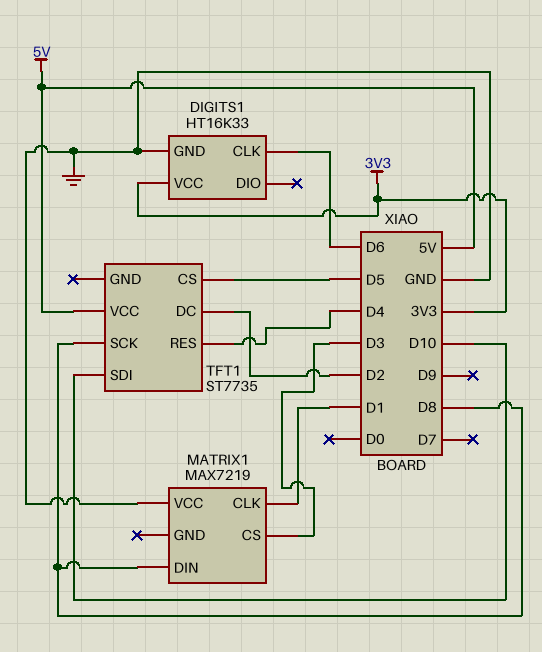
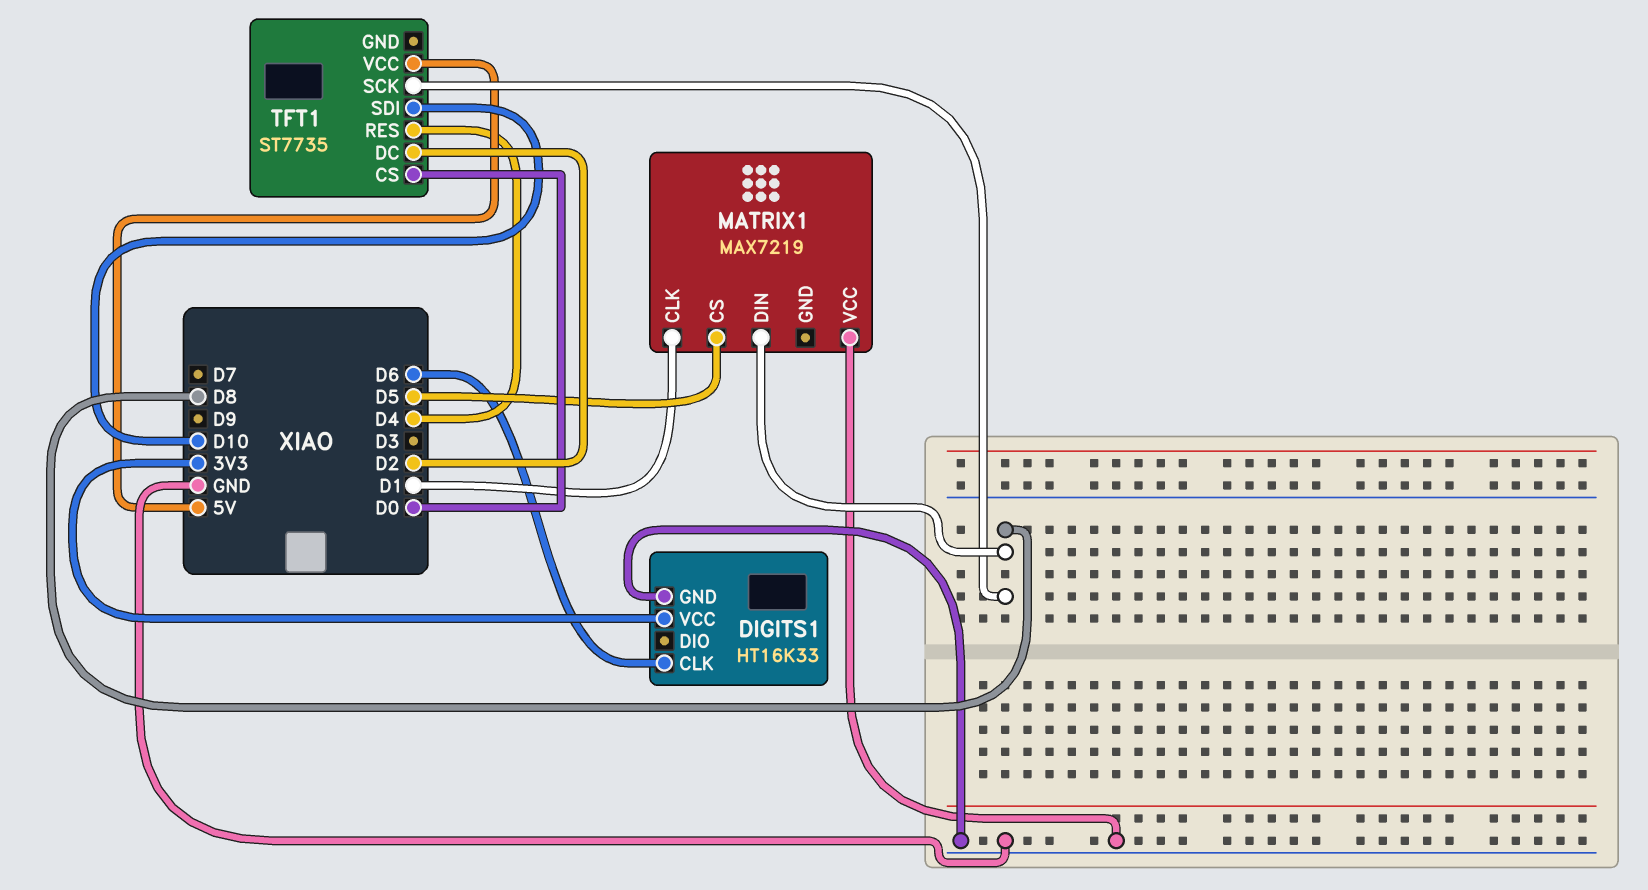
MATRIX1 pin CS: D3 -> D5
TFT1 pin CS: D5 -> D0

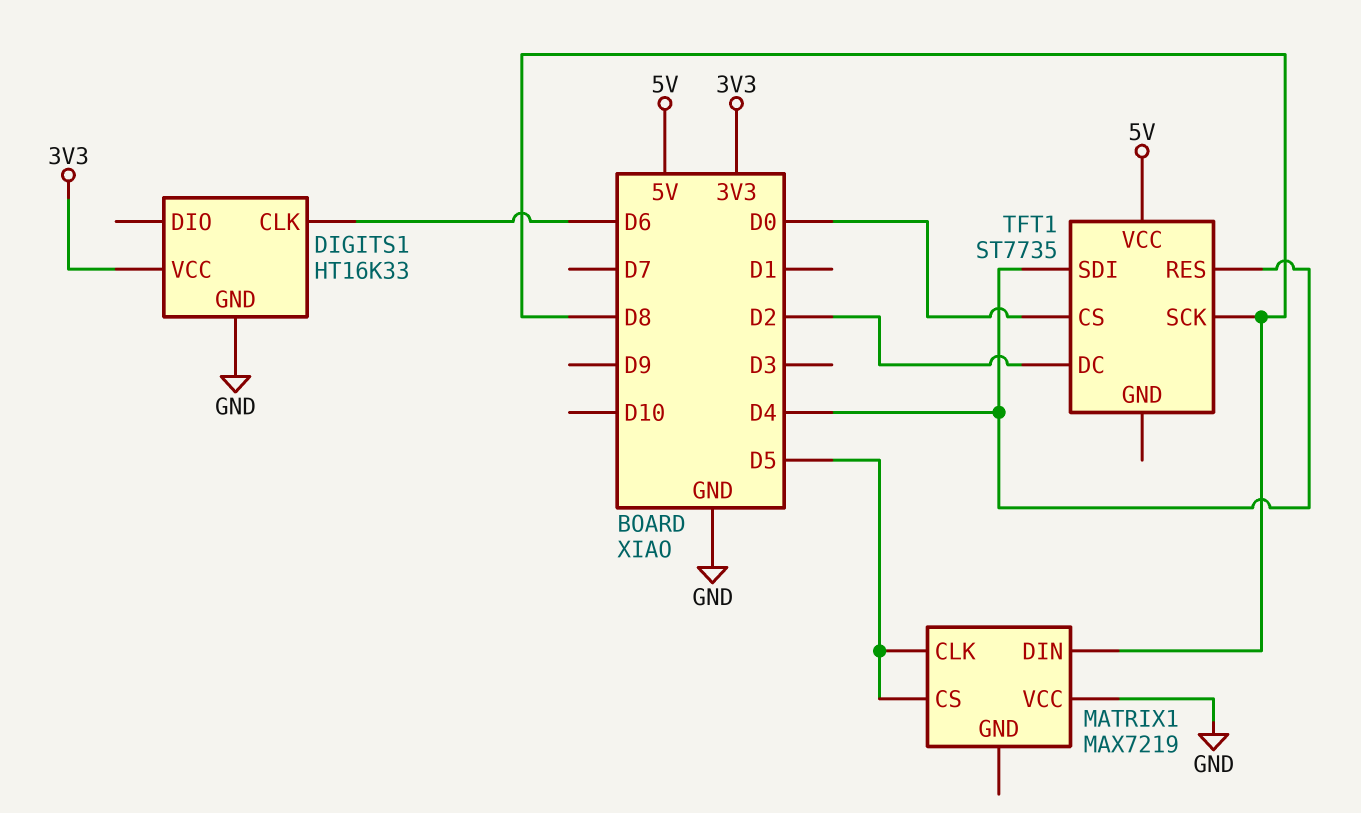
MATRIX1 pin CLK: D1 -> D5
TFT1 pin SDI: D10 -> D4

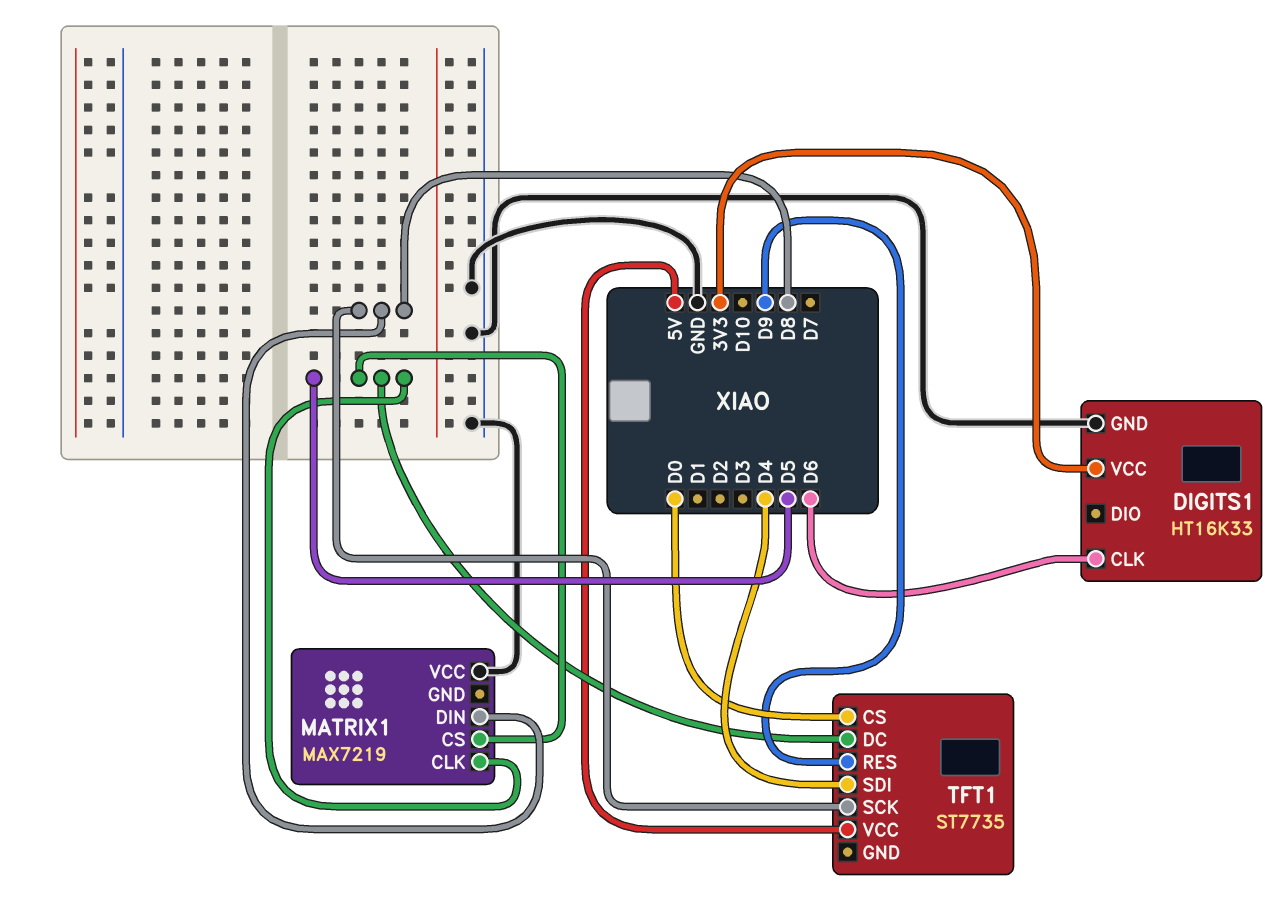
TFT1 pin DC: D2 -> D5
TFT1 pin RES: D4 -> D9

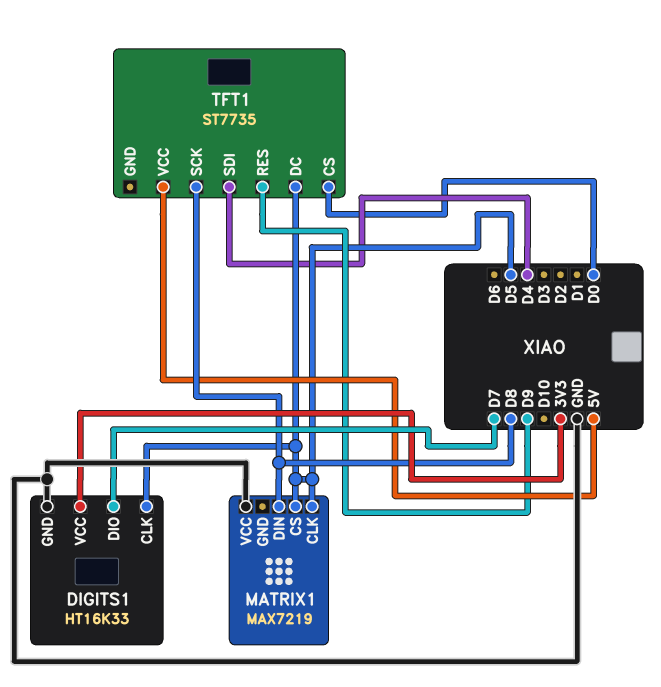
DIGITS1 pin CLK: D6 -> D5
DIGITS1 pin DIO: none -> D7

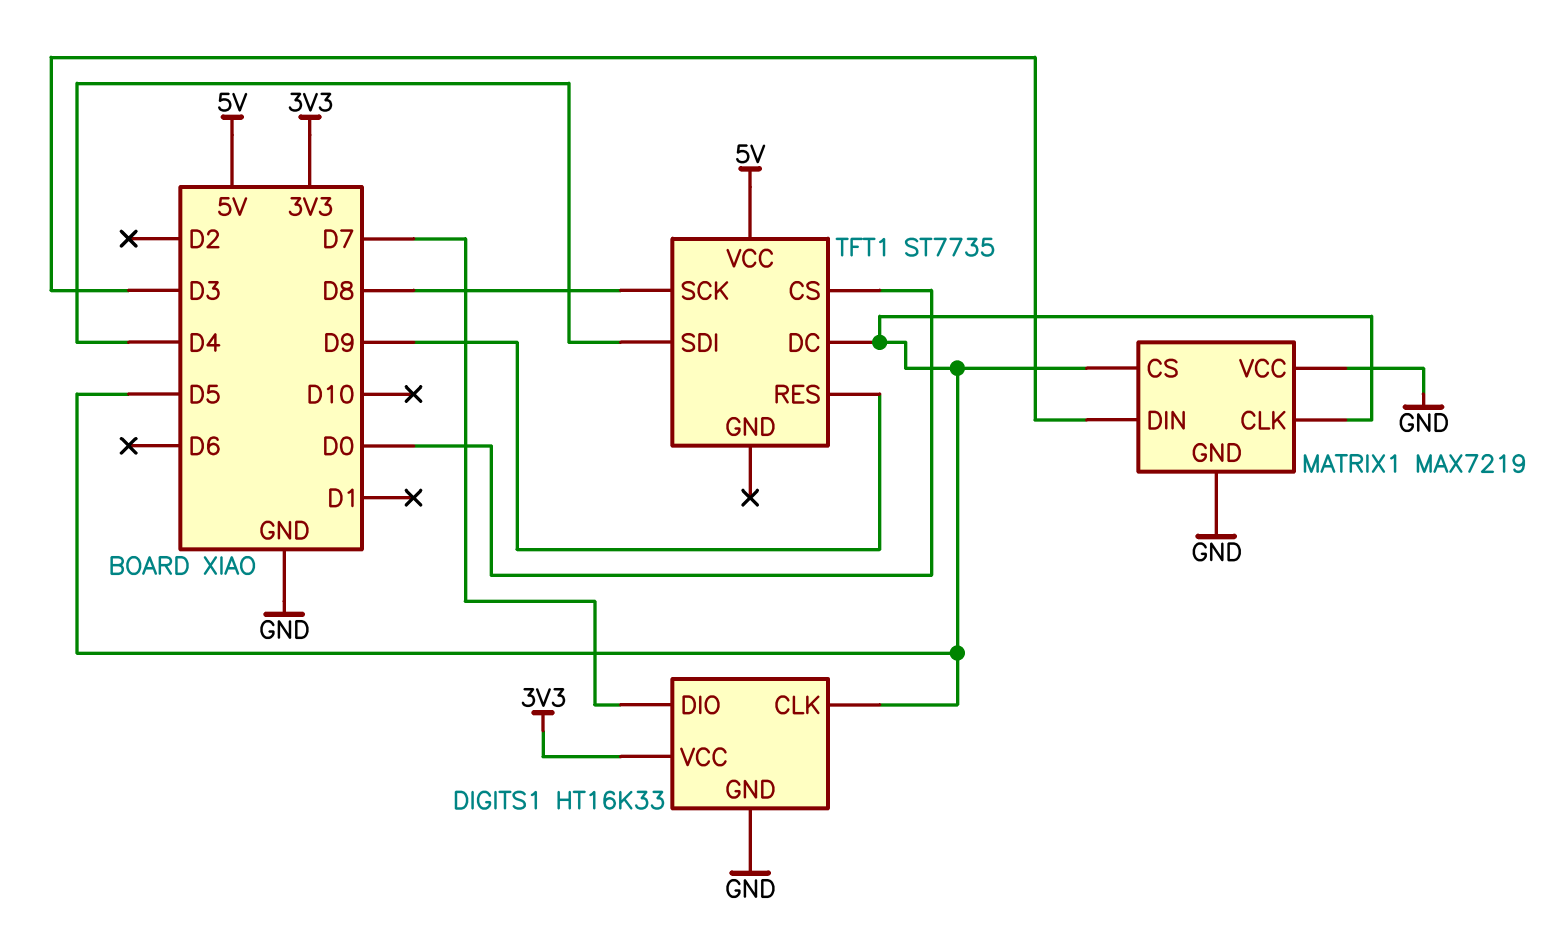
MATRIX1 pin DIN: D8 -> D3
MATRIX1 pin GND: none -> GND

